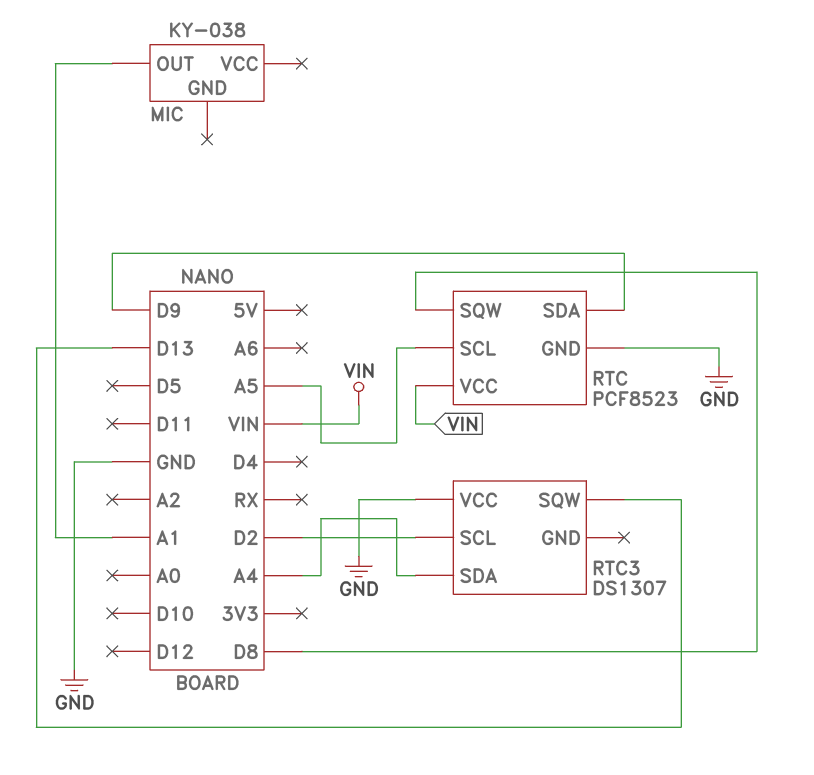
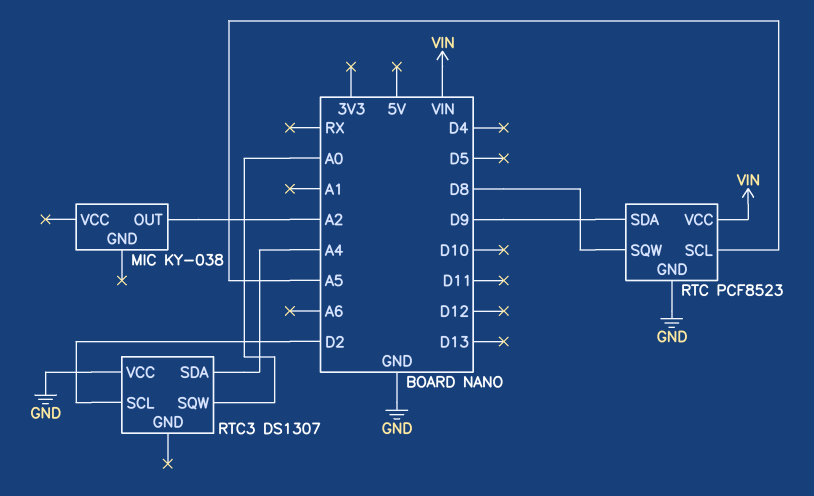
MIC pin OUT: A1 -> A2
RTC3 pin SQW: D13 -> A0

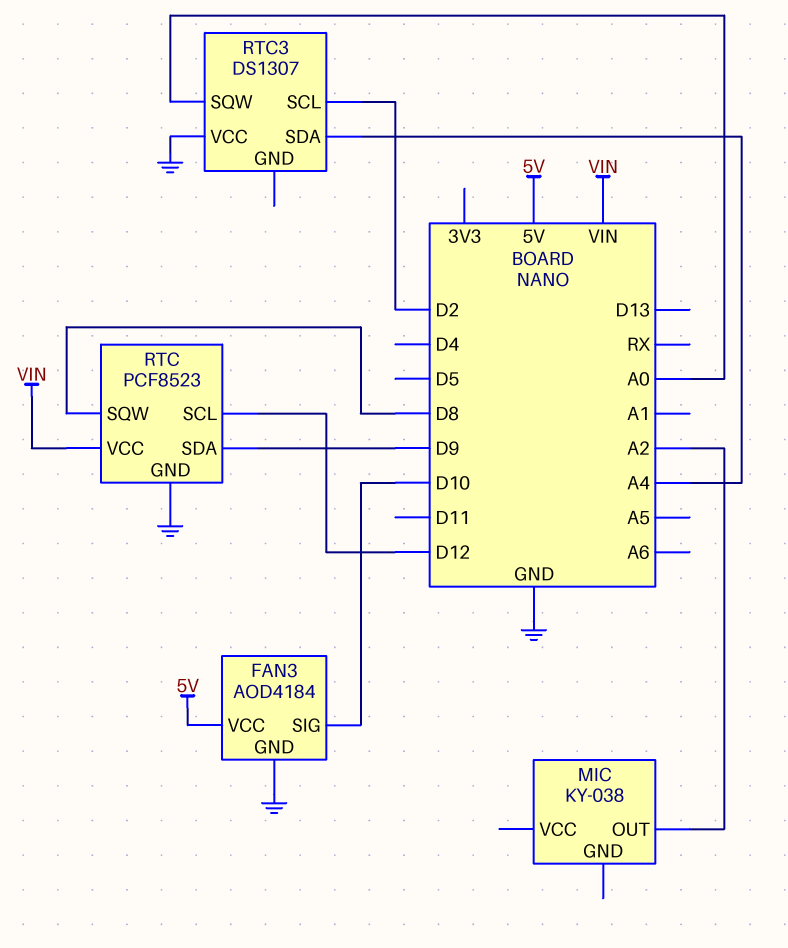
FAN3: none -> AOD4184
FAN3 pin GND: none -> GND
FAN3 pin SIG: none -> D10
FAN3 pin VCC: none -> 5V
RTC pin SCL: A5 -> D12

